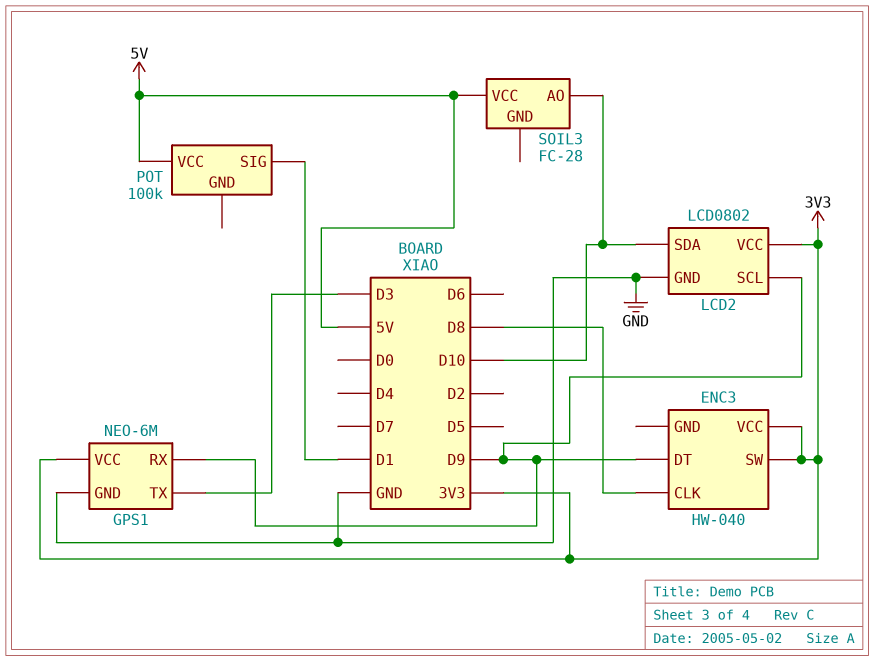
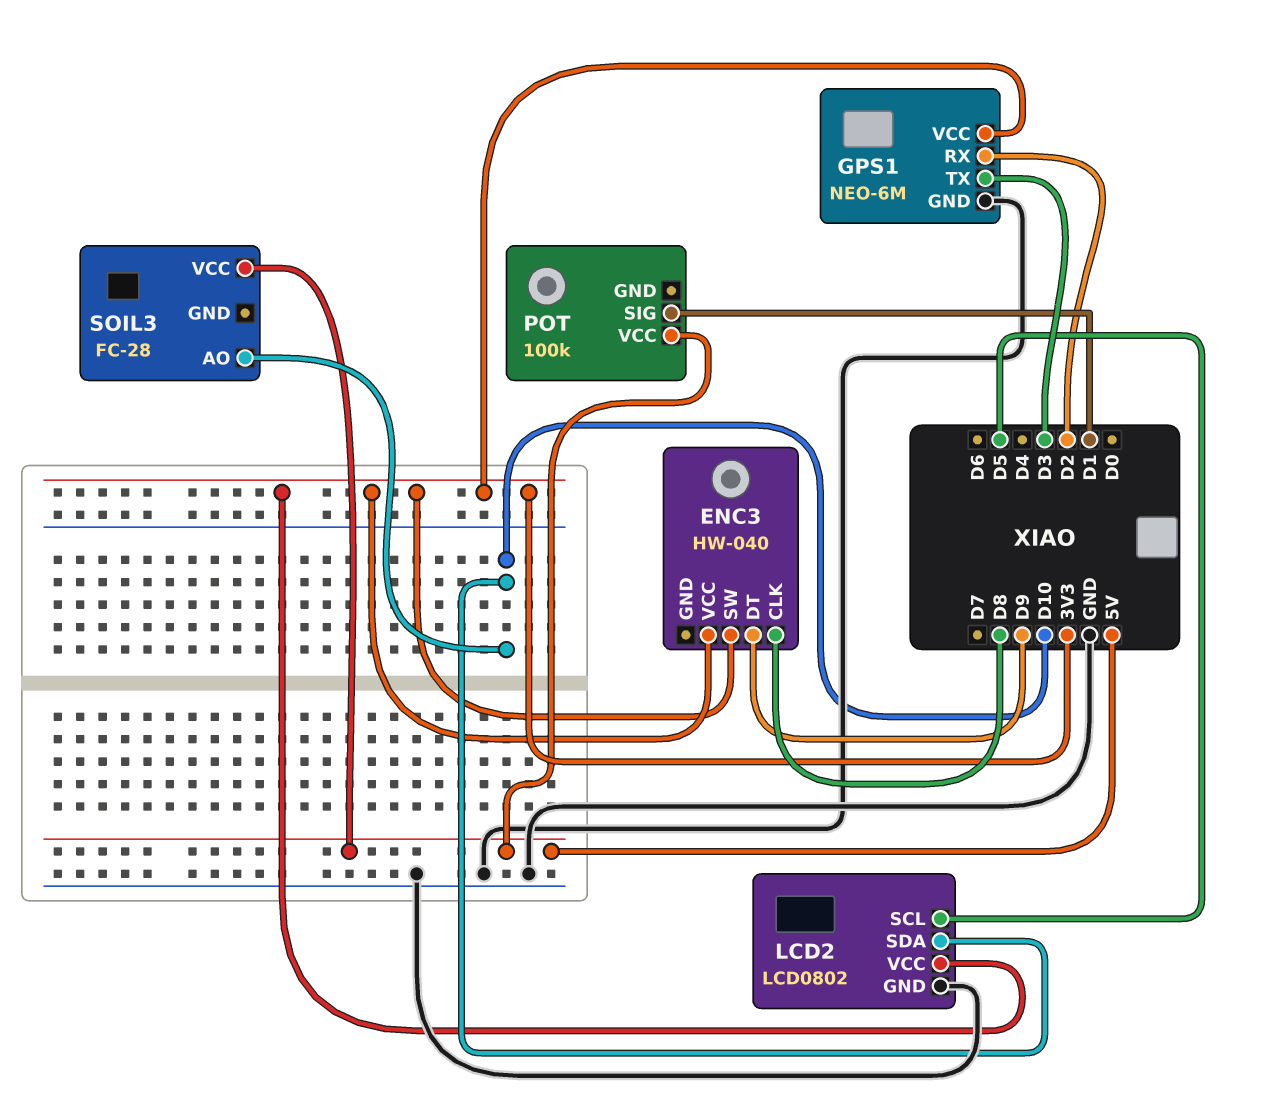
GPS1 pin RX: D9 -> D2
LCD2 pin SCL: D9 -> D5

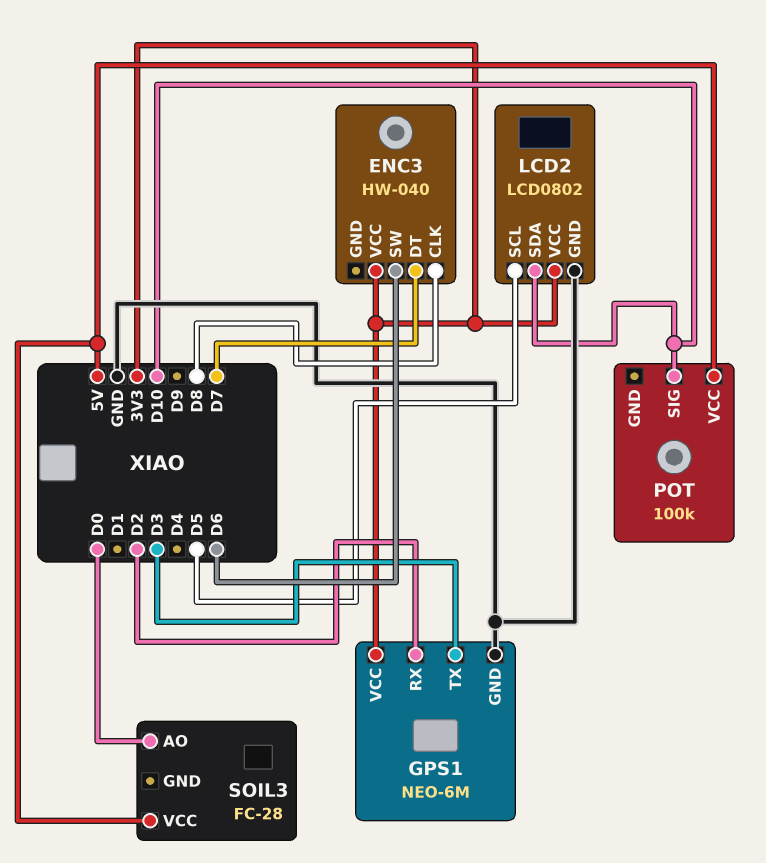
ENC3 pin DT: D9 -> D7
ENC3 pin SW: 3V3 -> D6
POT pin SIG: D1 -> D10
SOIL3 pin AO: D10 -> D0

